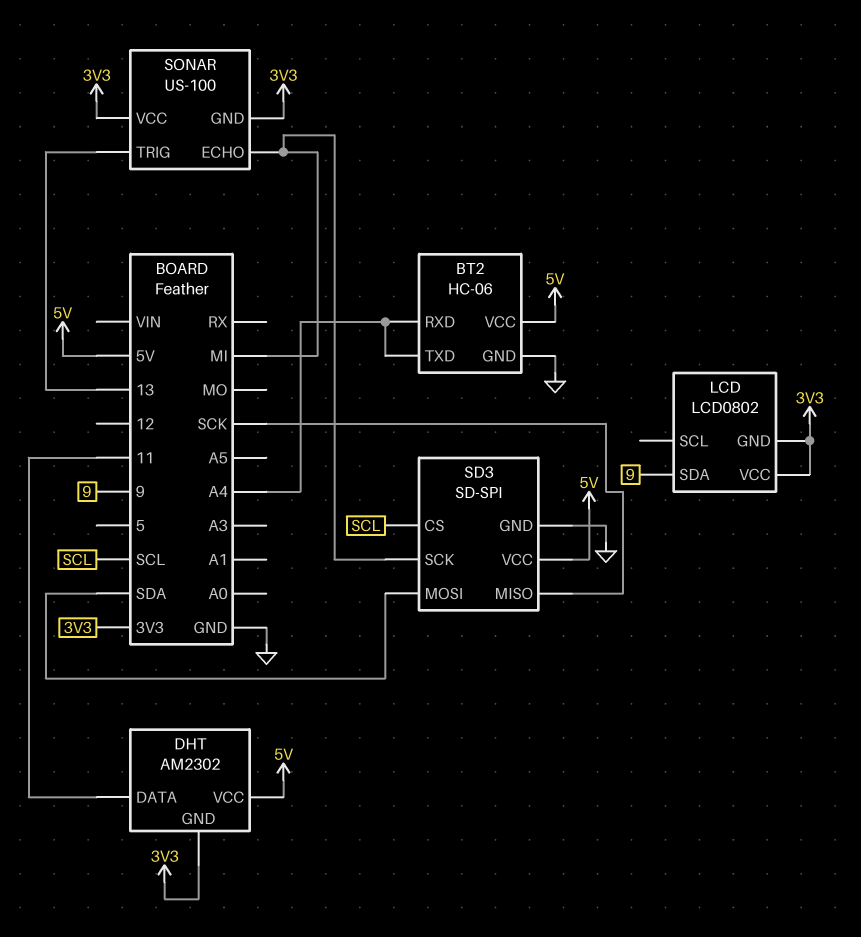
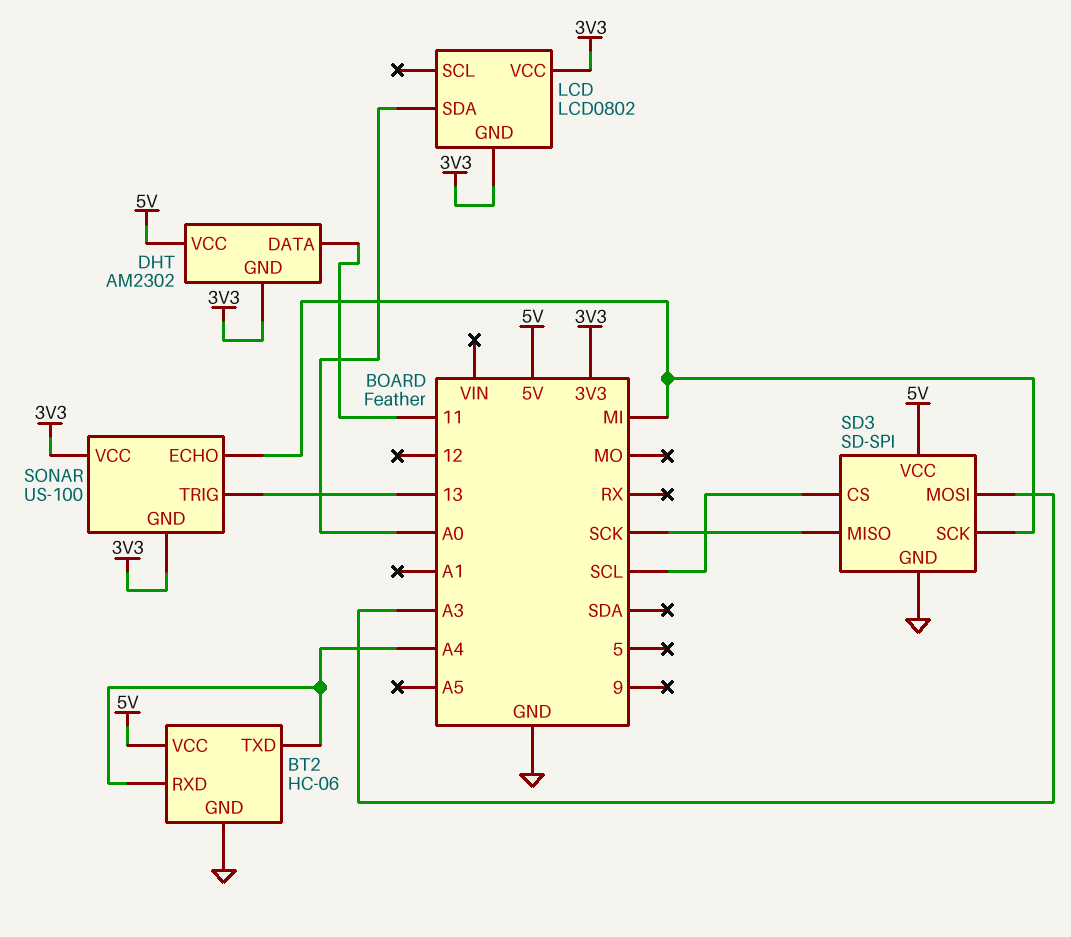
LCD pin SDA: 9 -> A0
SD3 pin MOSI: SDA -> A3

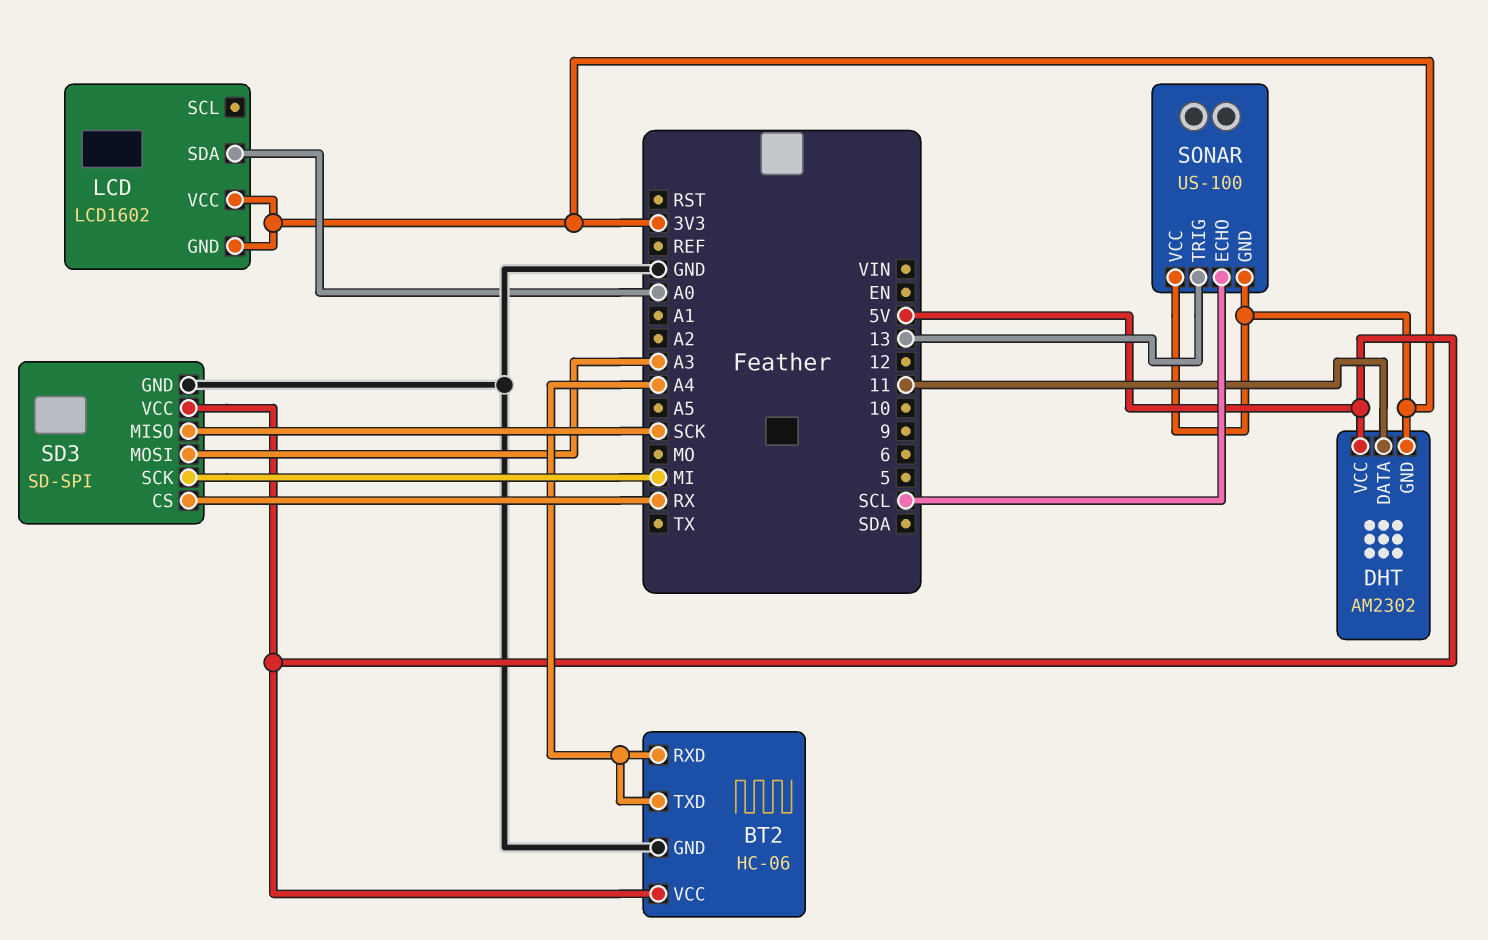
LCD: LCD0802 -> LCD1602
SD3 pin CS: SCL -> RX
SONAR pin ECHO: MI -> SCL

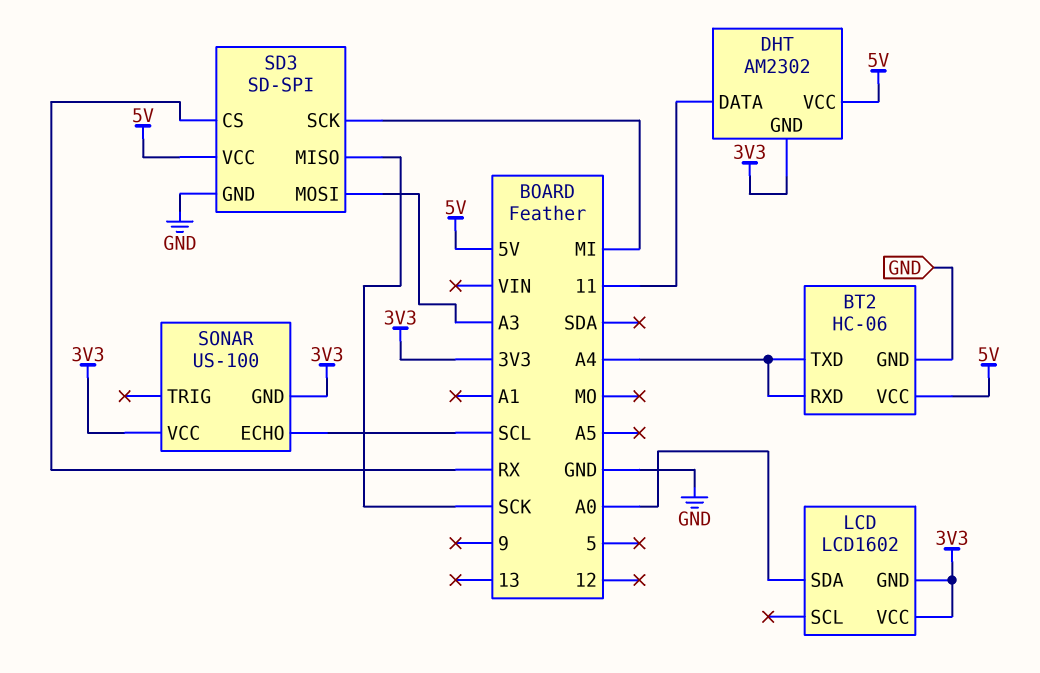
SONAR pin TRIG: 13 -> none

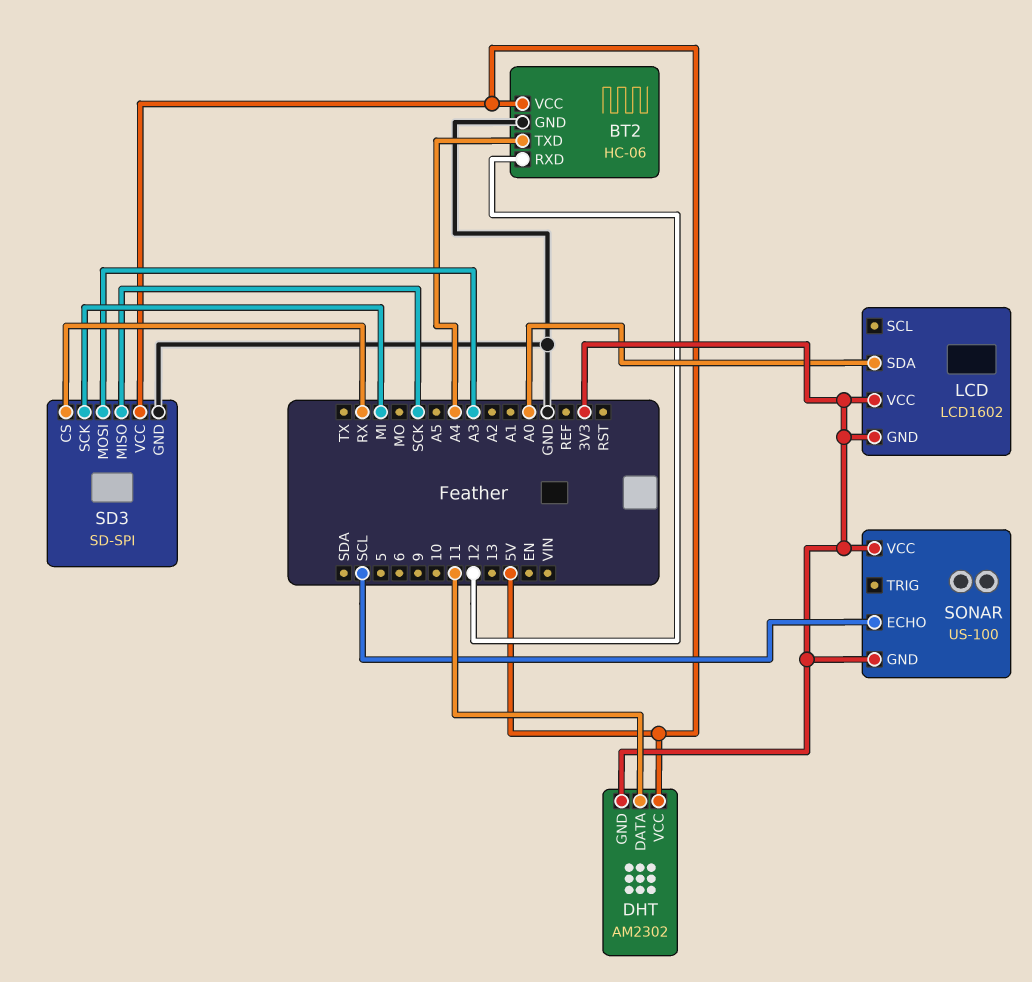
BT2 pin RXD: A4 -> 12

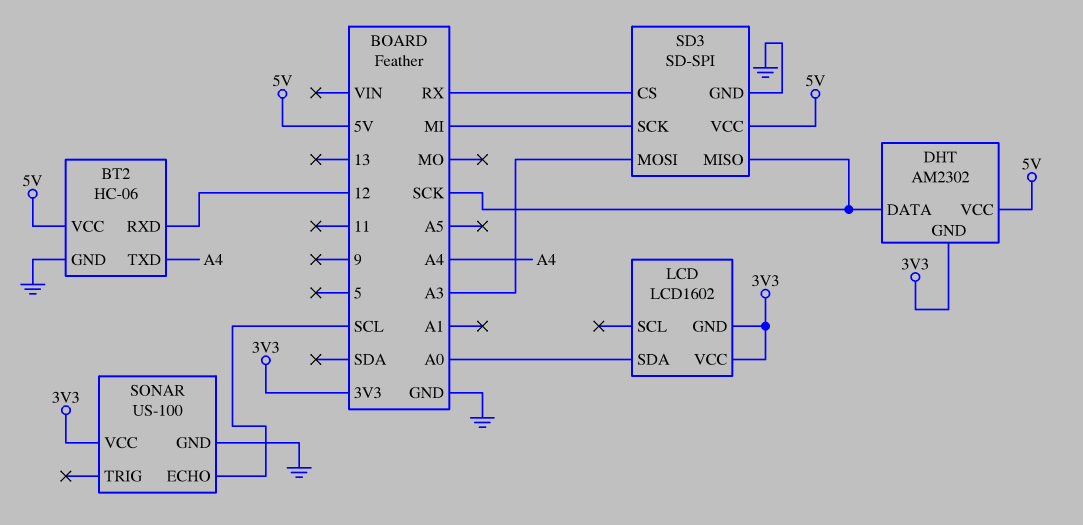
DHT pin DATA: 11 -> SCK
SONAR pin GND: 3V3 -> GND

